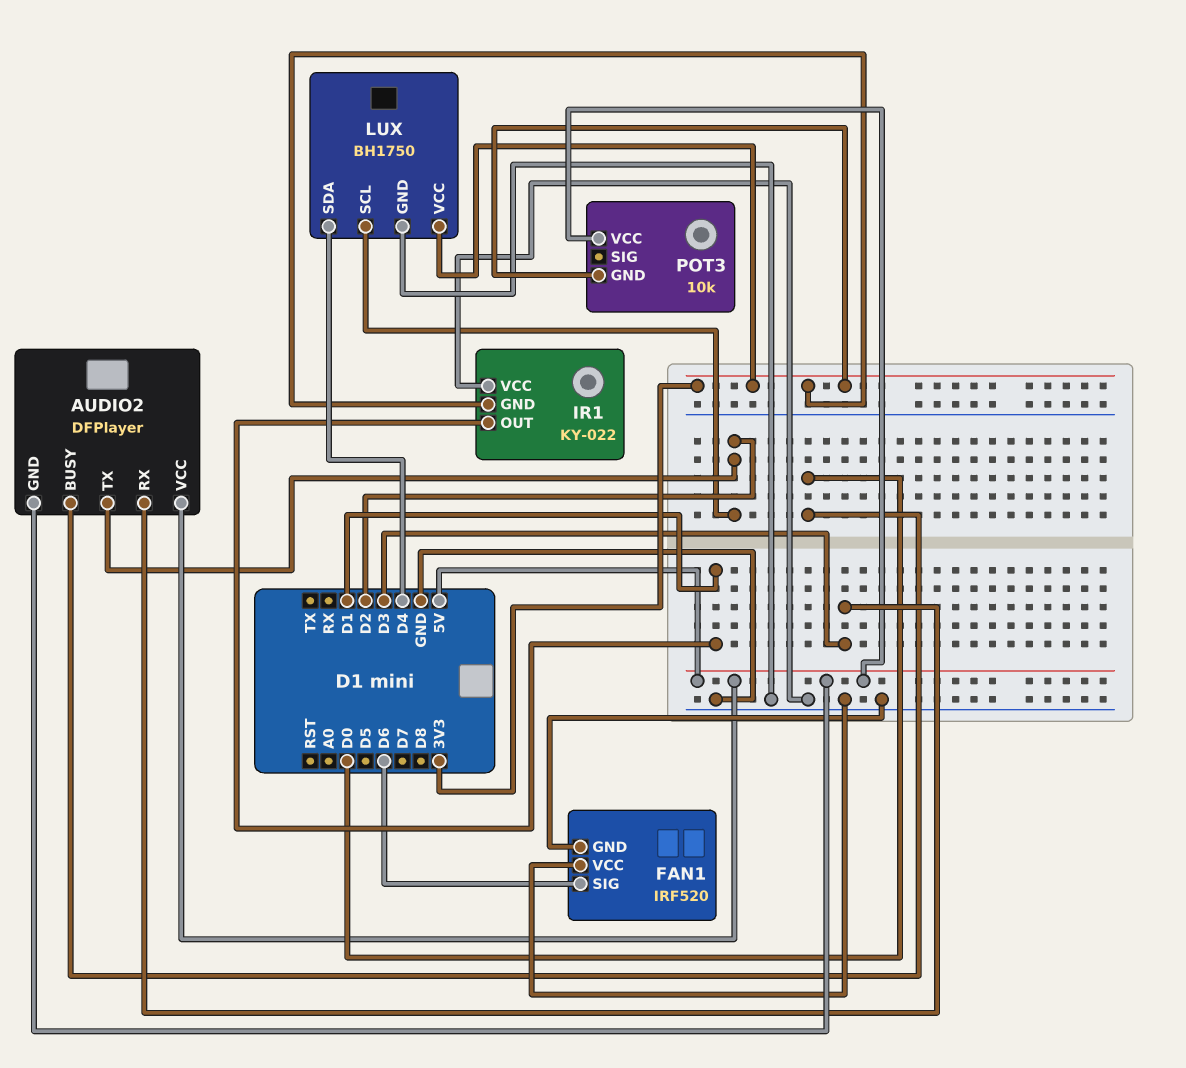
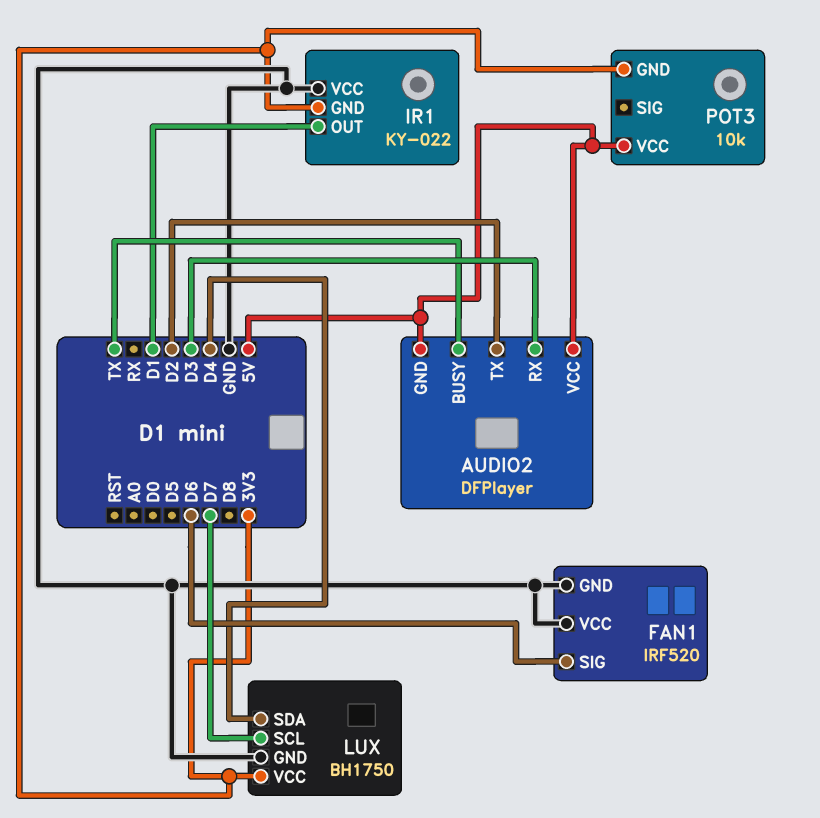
AUDIO2 pin BUSY: D0 -> TX
LUX pin SCL: D2 -> D7

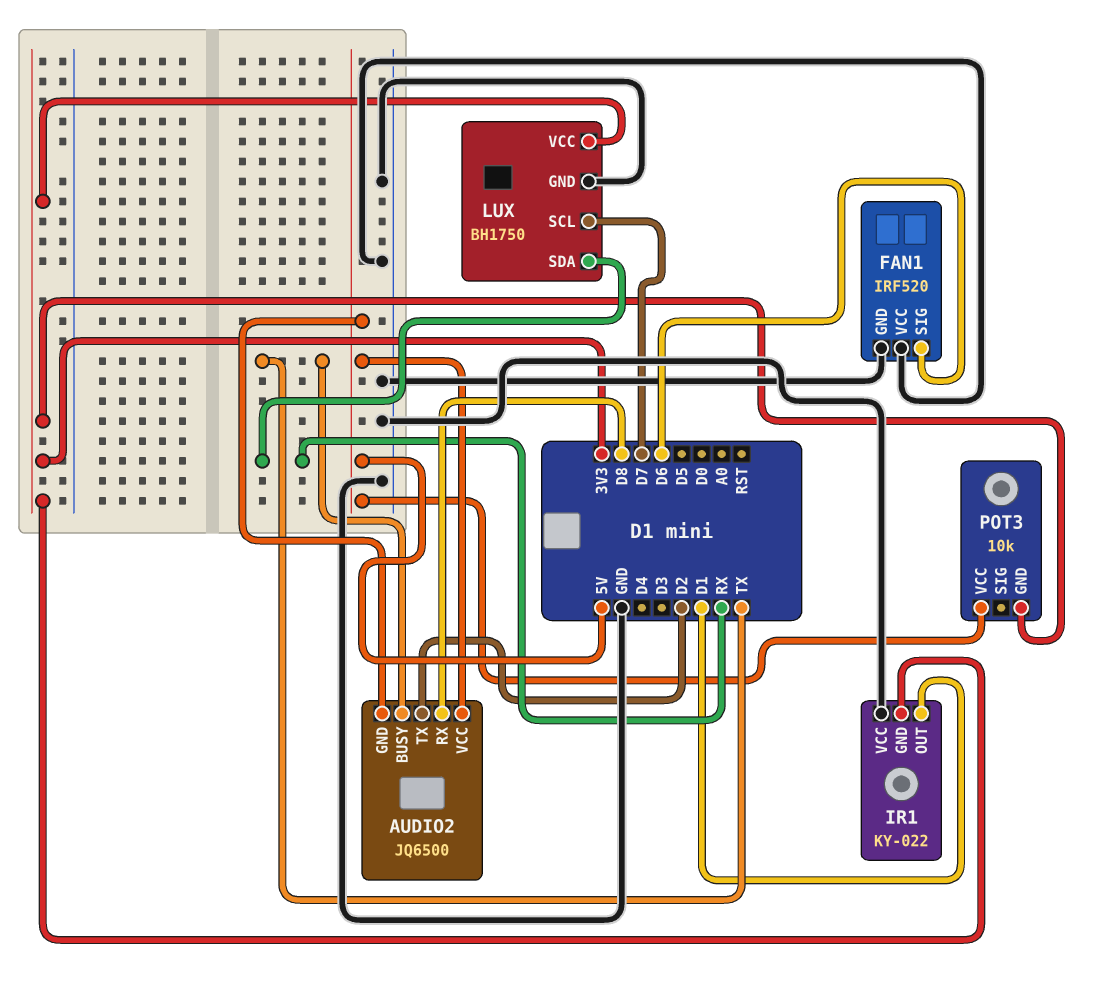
AUDIO2: DFPlayer -> JQ6500
AUDIO2 pin RX: D3 -> D8
LUX pin SDA: D4 -> RX

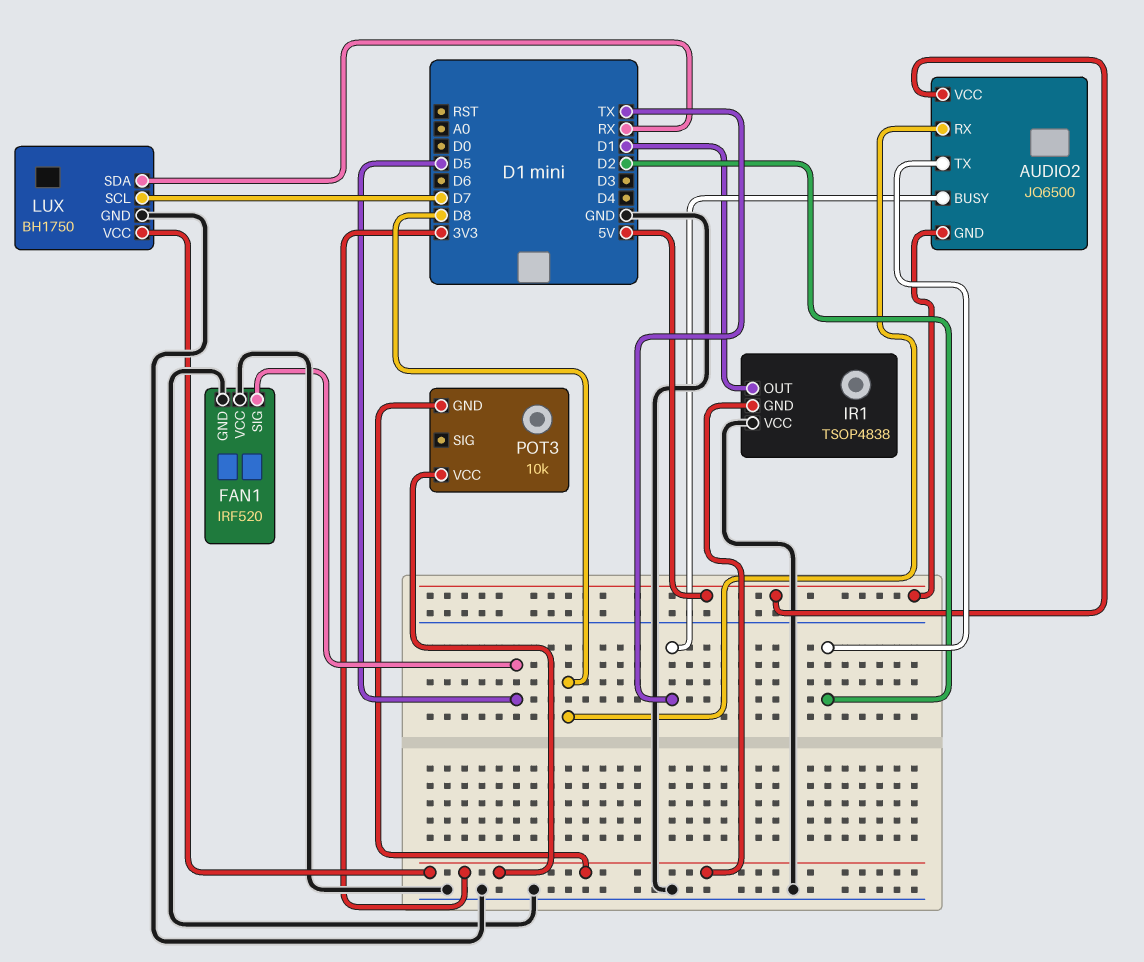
FAN1 pin SIG: D6 -> D5
IR1: KY-022 -> TSOP4838
POT3 pin VCC: 5V -> 3V3

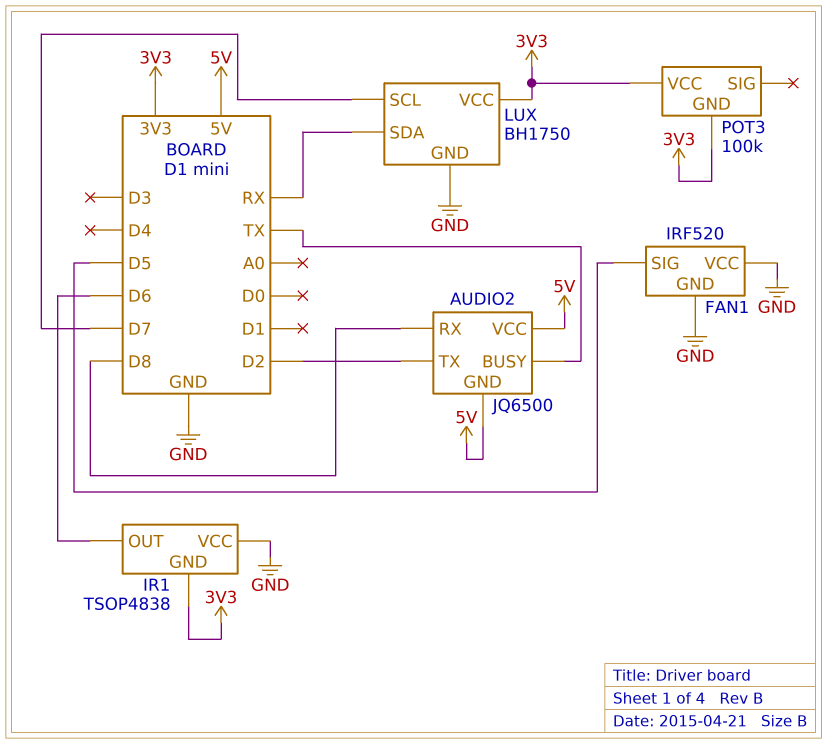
IR1 pin OUT: D1 -> D6
POT3: 10k -> 100k

